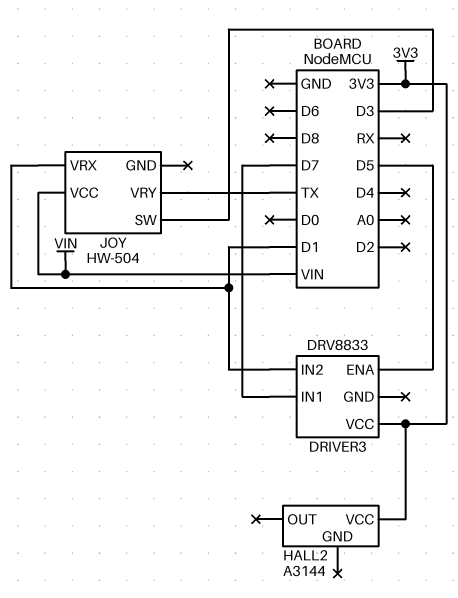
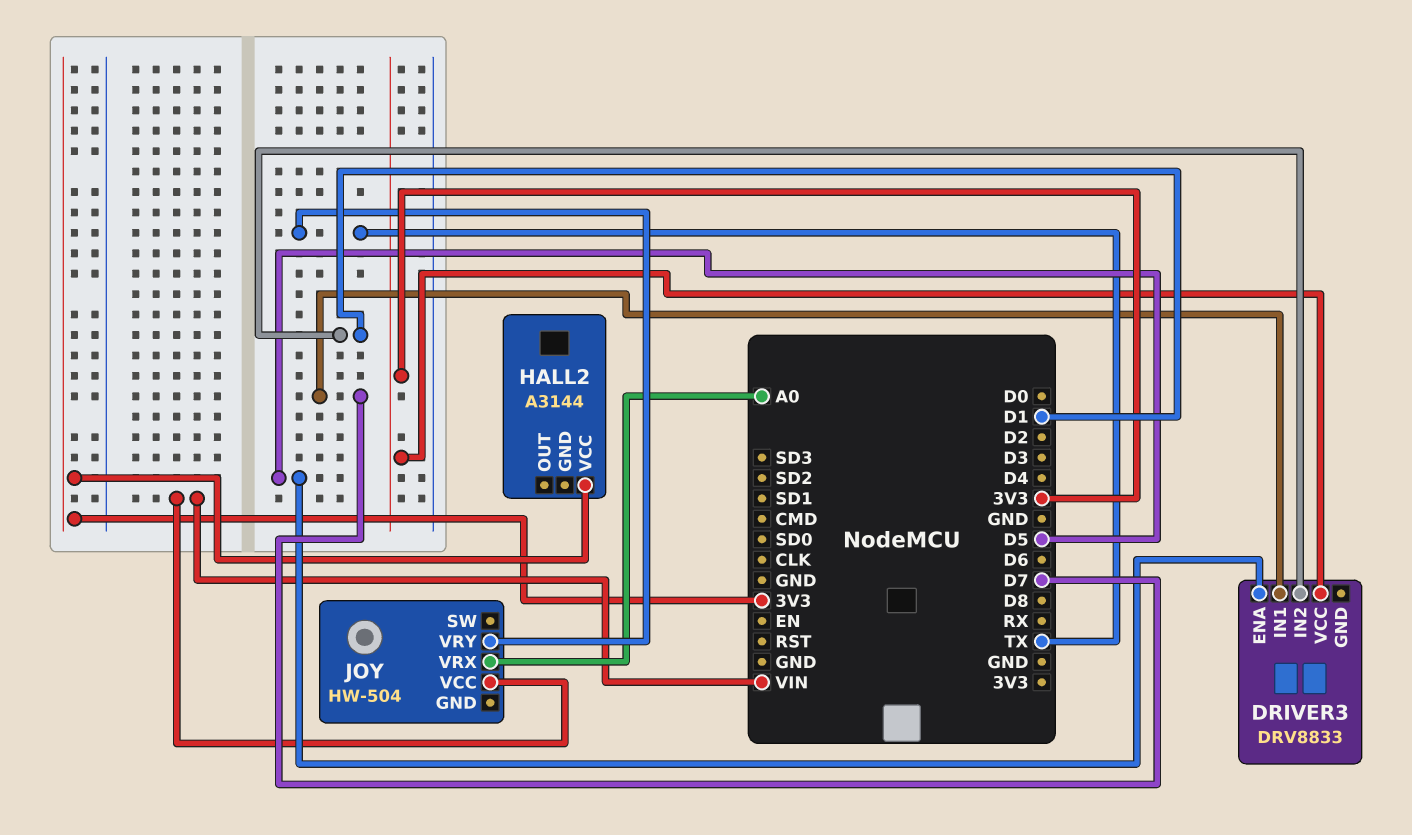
JOY pin SW: D3 -> none
JOY pin VRX: D1 -> A0

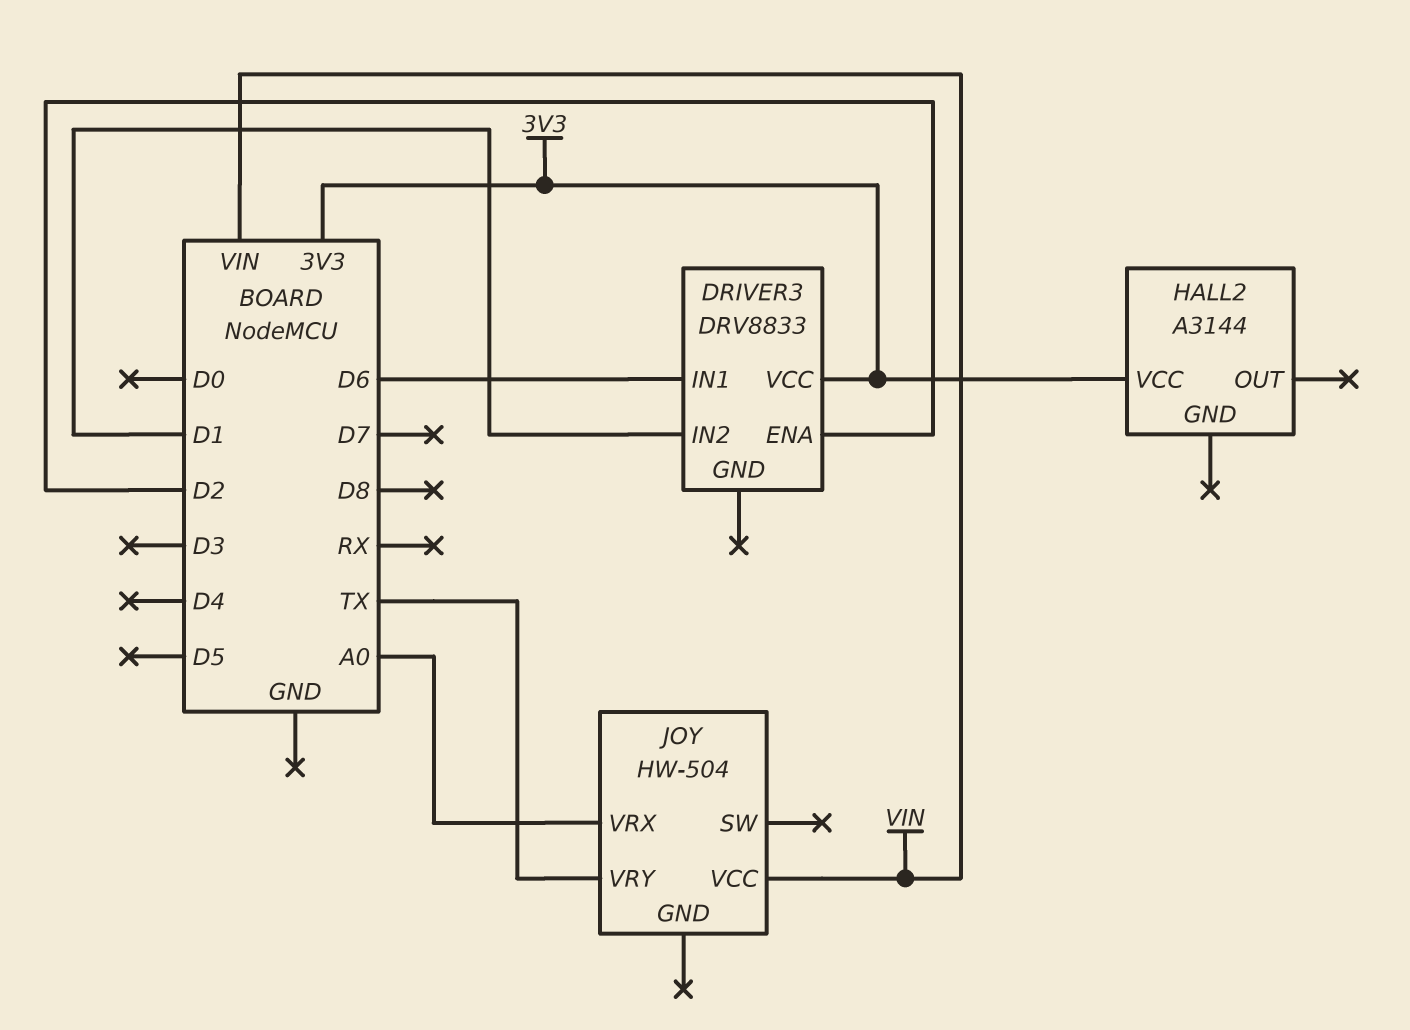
DRIVER3 pin ENA: D5 -> D2
DRIVER3 pin IN1: D7 -> D6

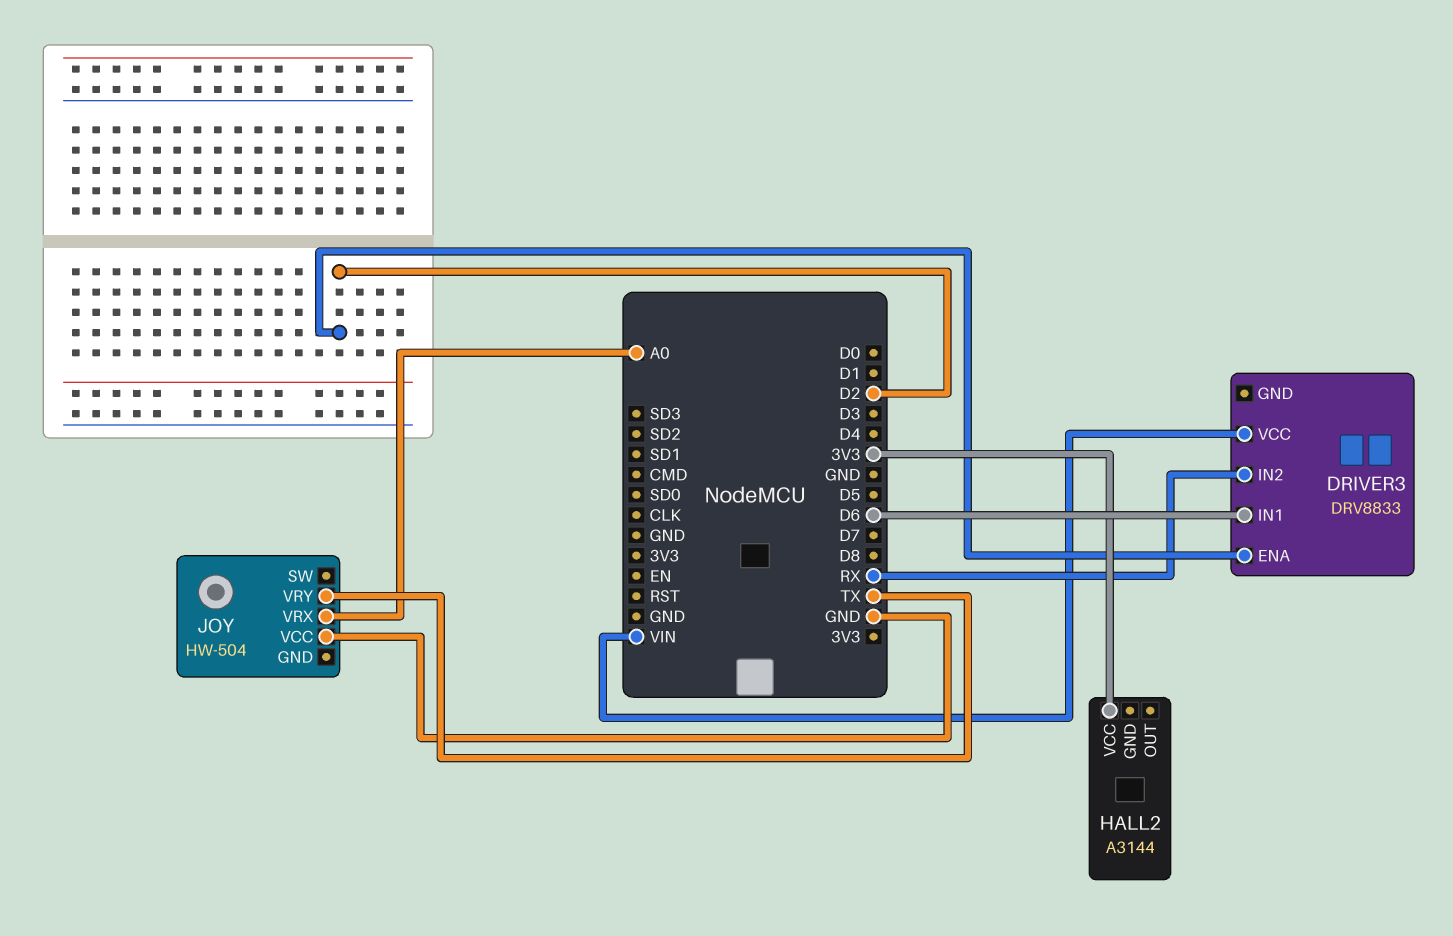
DRIVER3 pin IN2: D1 -> RX
DRIVER3 pin VCC: 3V3 -> VIN
JOY pin VCC: VIN -> GND

